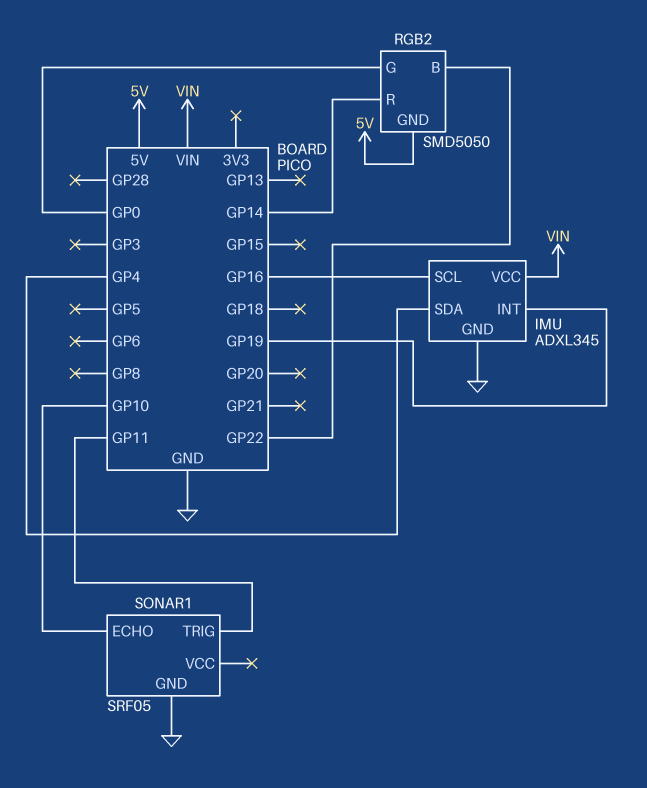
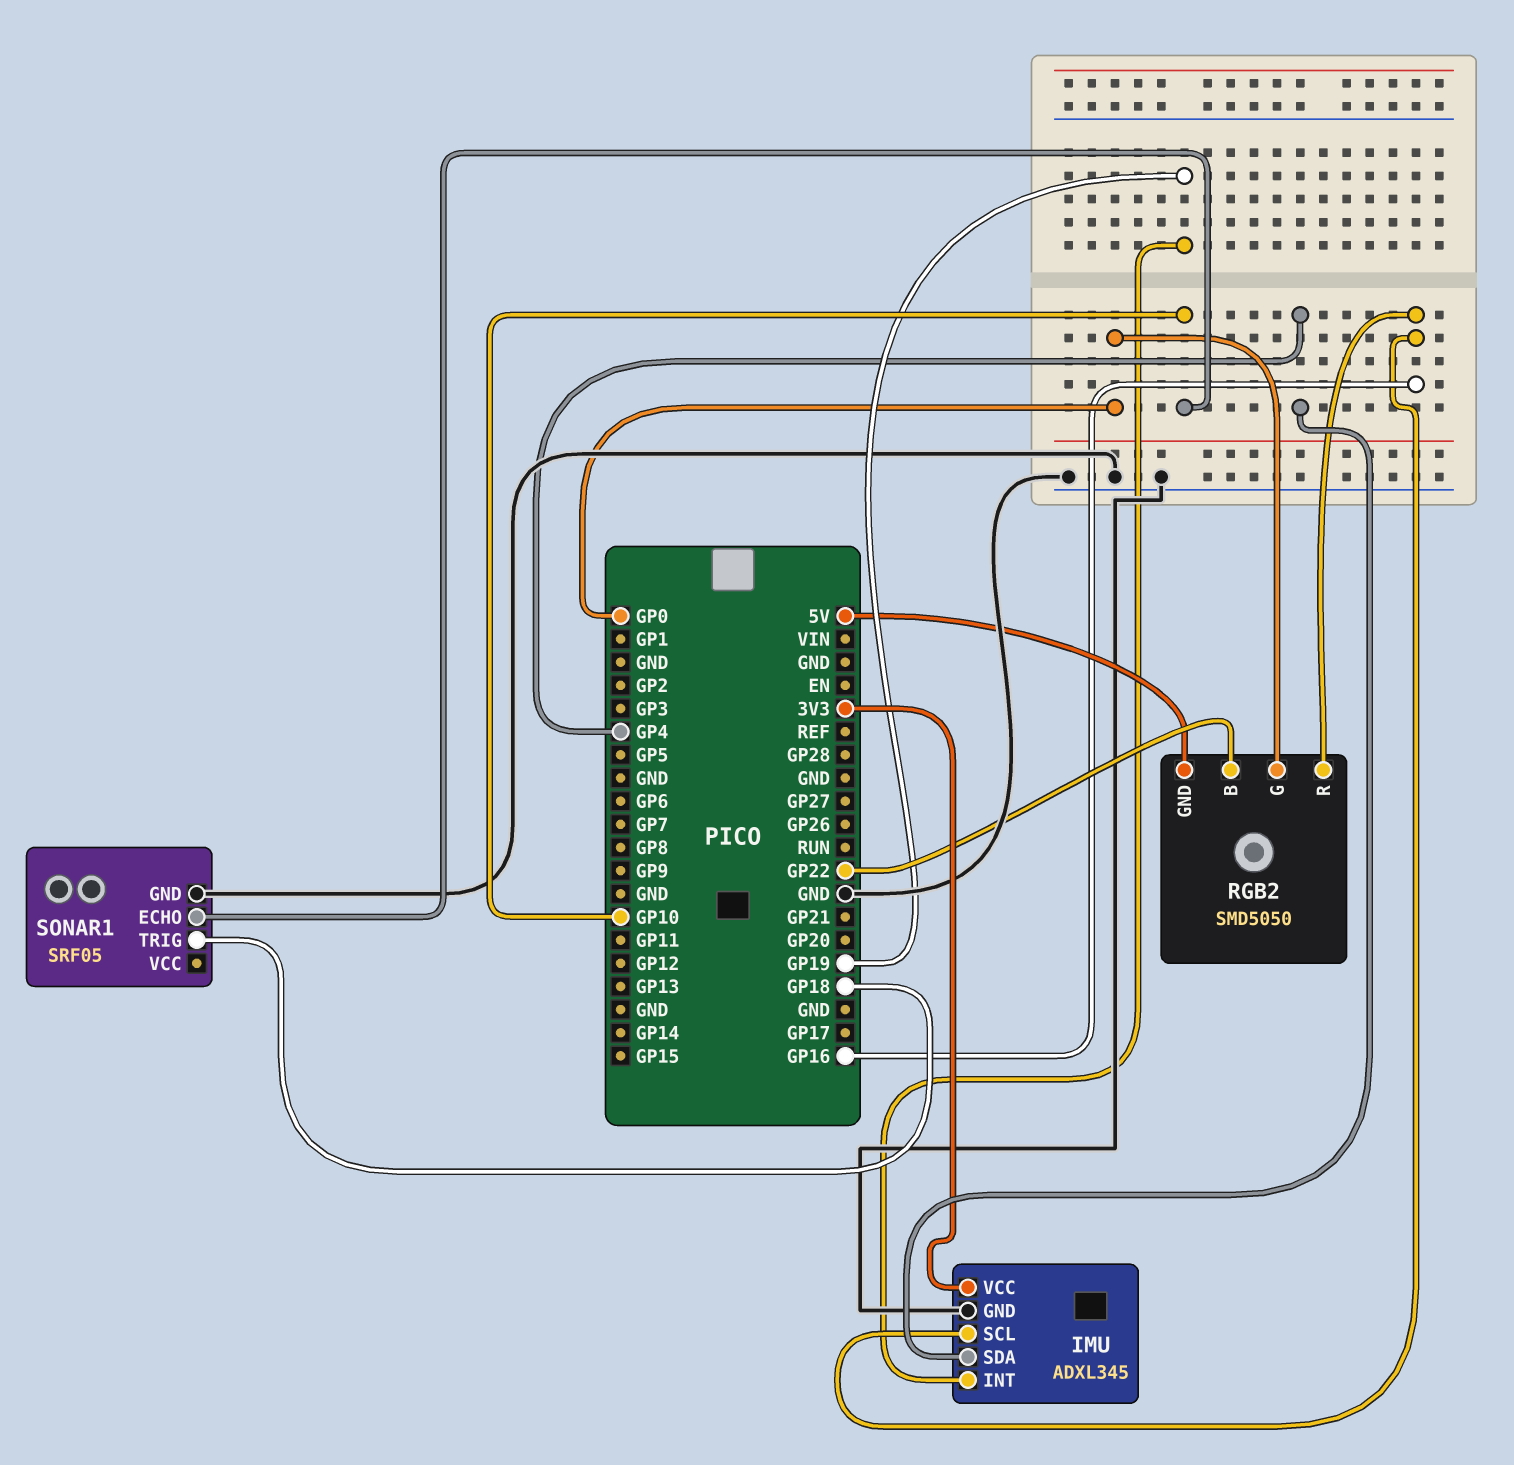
IMU pin VCC: VIN -> 3V3
RGB2 pin R: GP14 -> GP16
SONAR1 pin TRIG: GP11 -> GP18

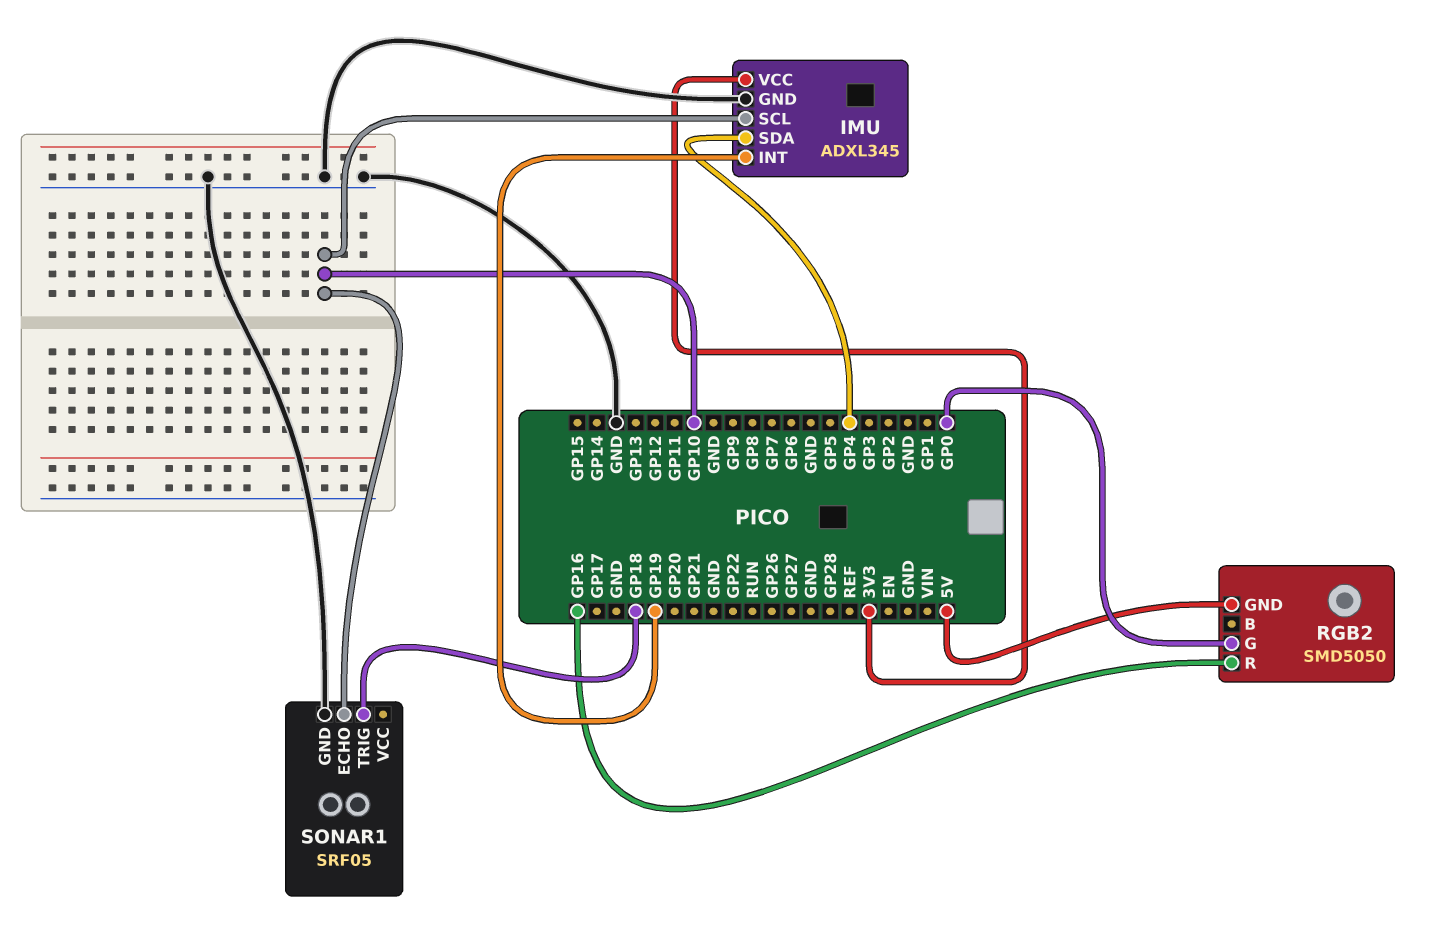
IMU pin SCL: GP16 -> GP10
RGB2 pin B: GP22 -> none

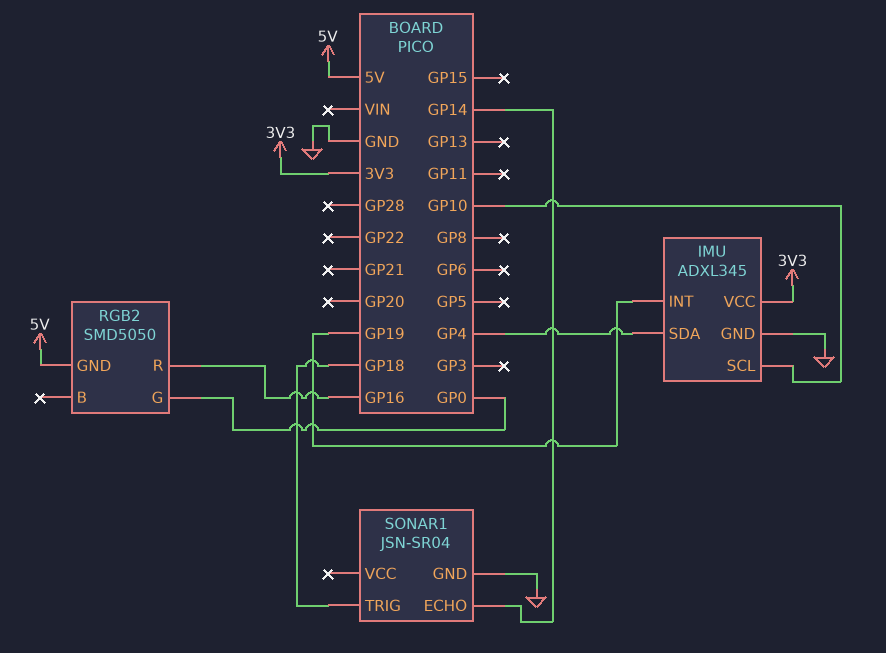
SONAR1: SRF05 -> JSN-SR04
SONAR1 pin ECHO: GP10 -> GP14

